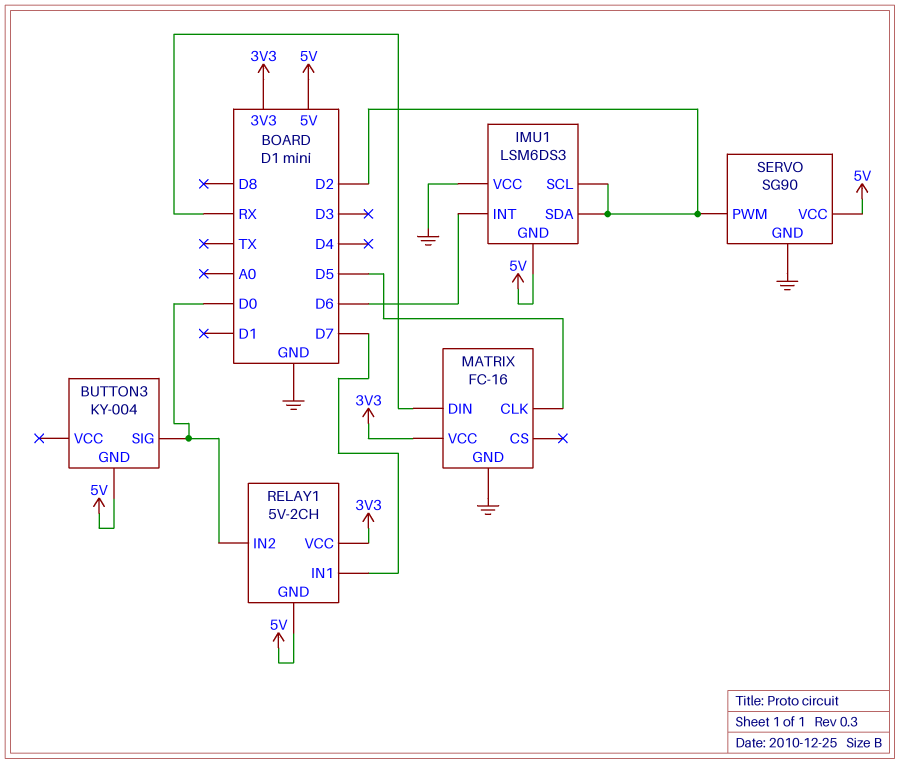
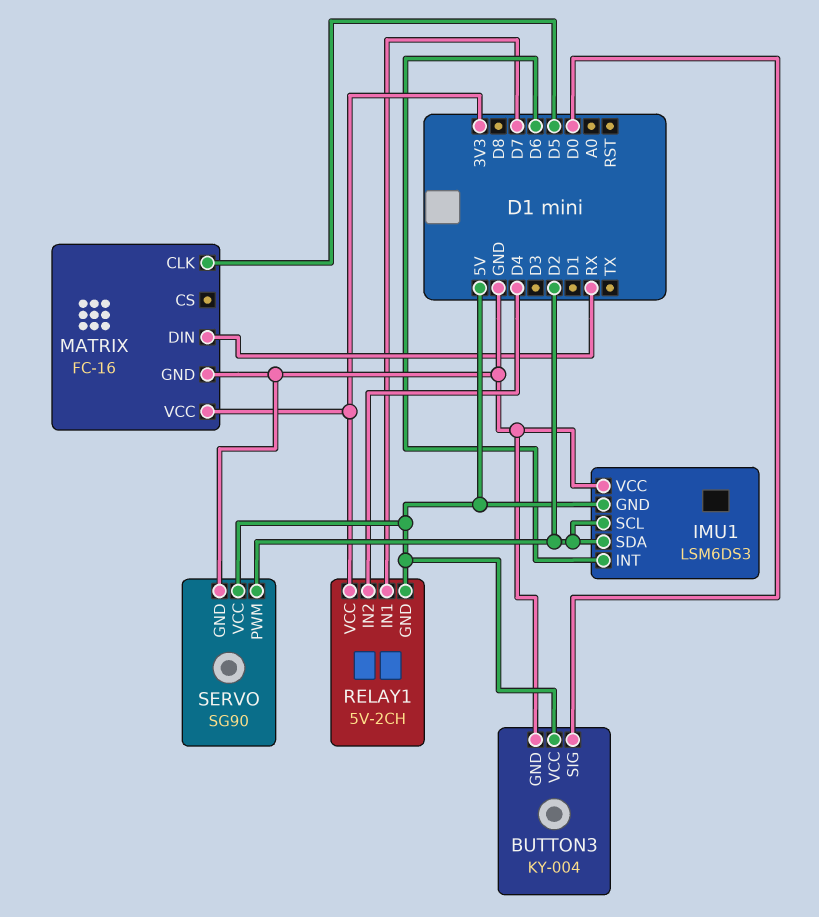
BUTTON3 pin GND: 5V -> GND
BUTTON3 pin VCC: none -> 5V
RELAY1 pin IN2: D0 -> D4

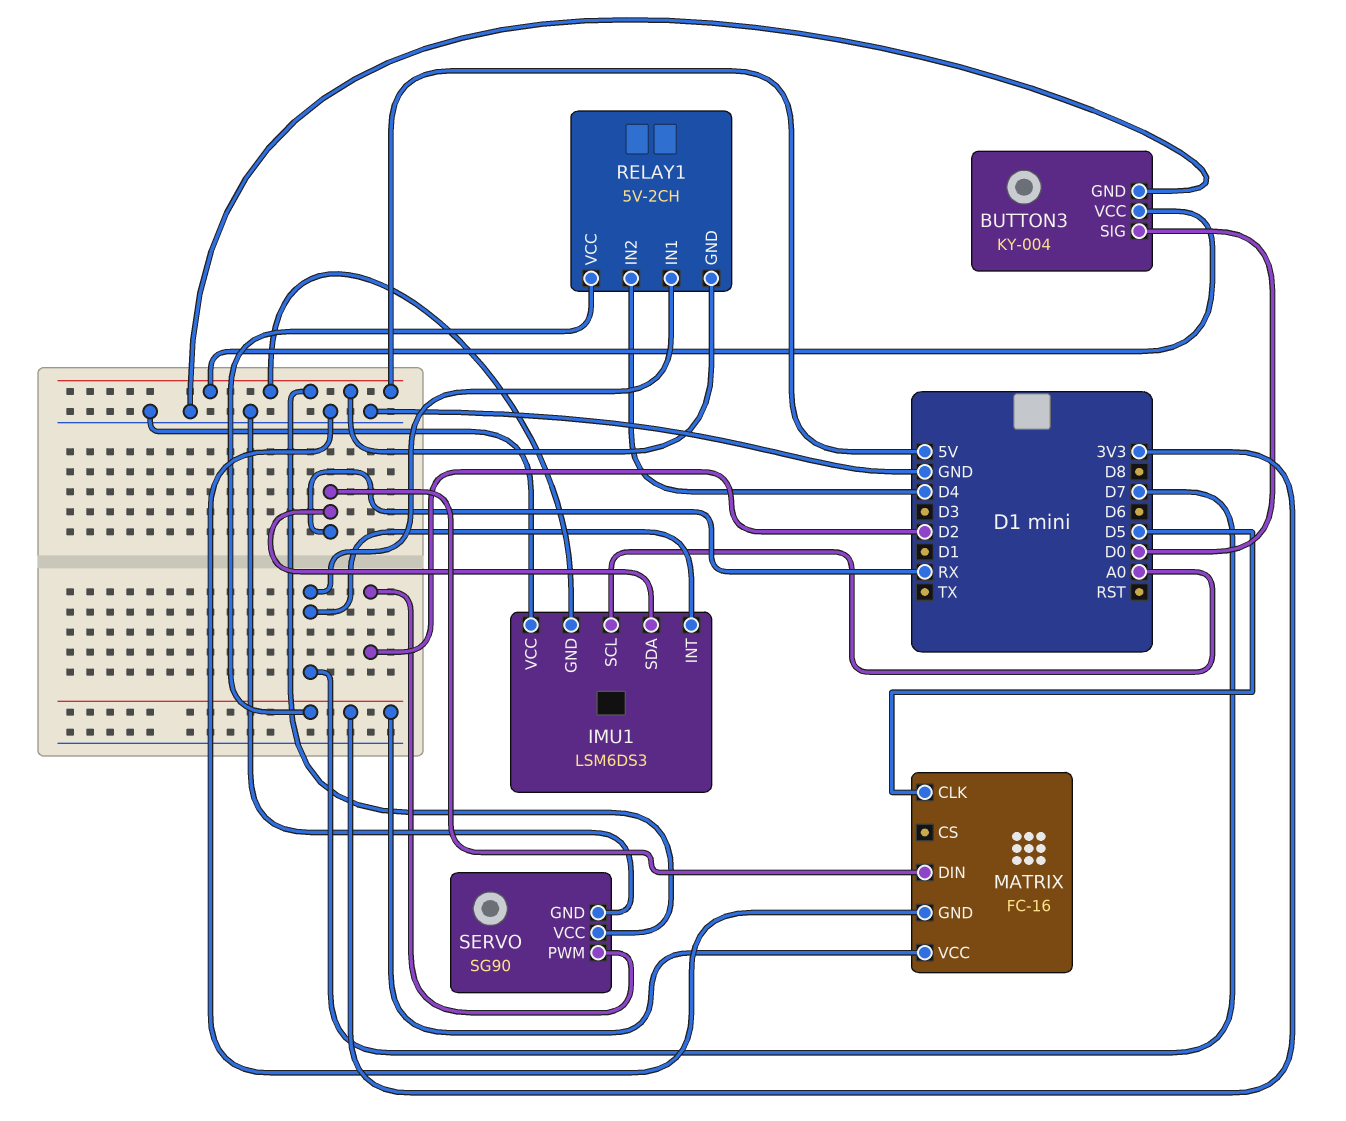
IMU1 pin INT: D6 -> D7
IMU1 pin SCL: D2 -> A0
IMU1 pin SDA: D2 -> RX

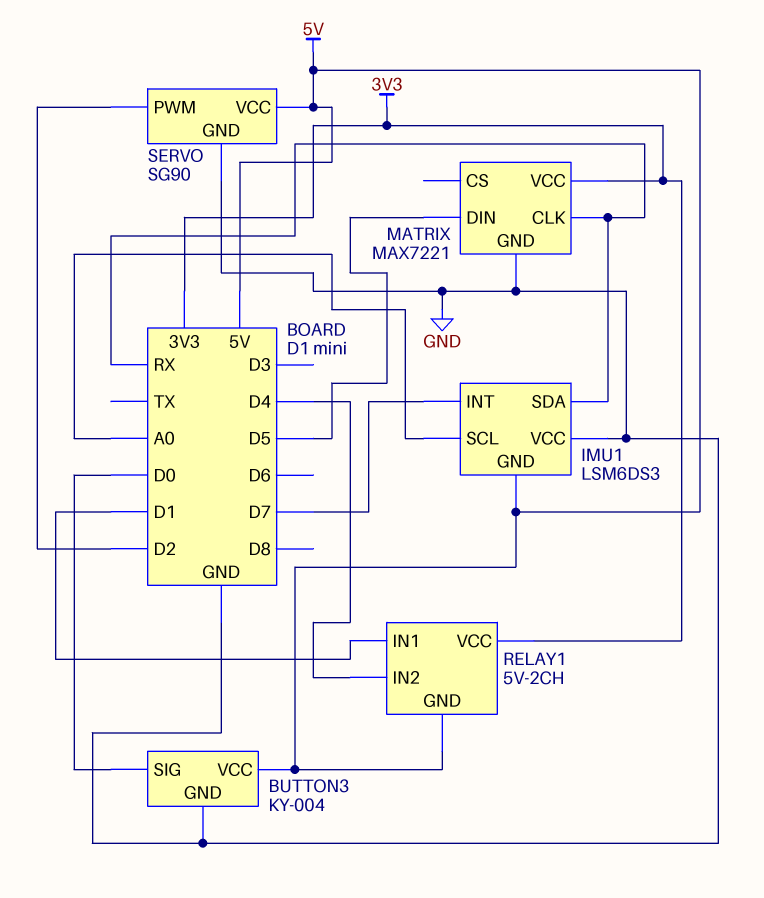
MATRIX: FC-16 -> MAX7221
MATRIX pin CLK: D5 -> RX
MATRIX pin DIN: RX -> D5
RELAY1 pin IN1: D7 -> D1

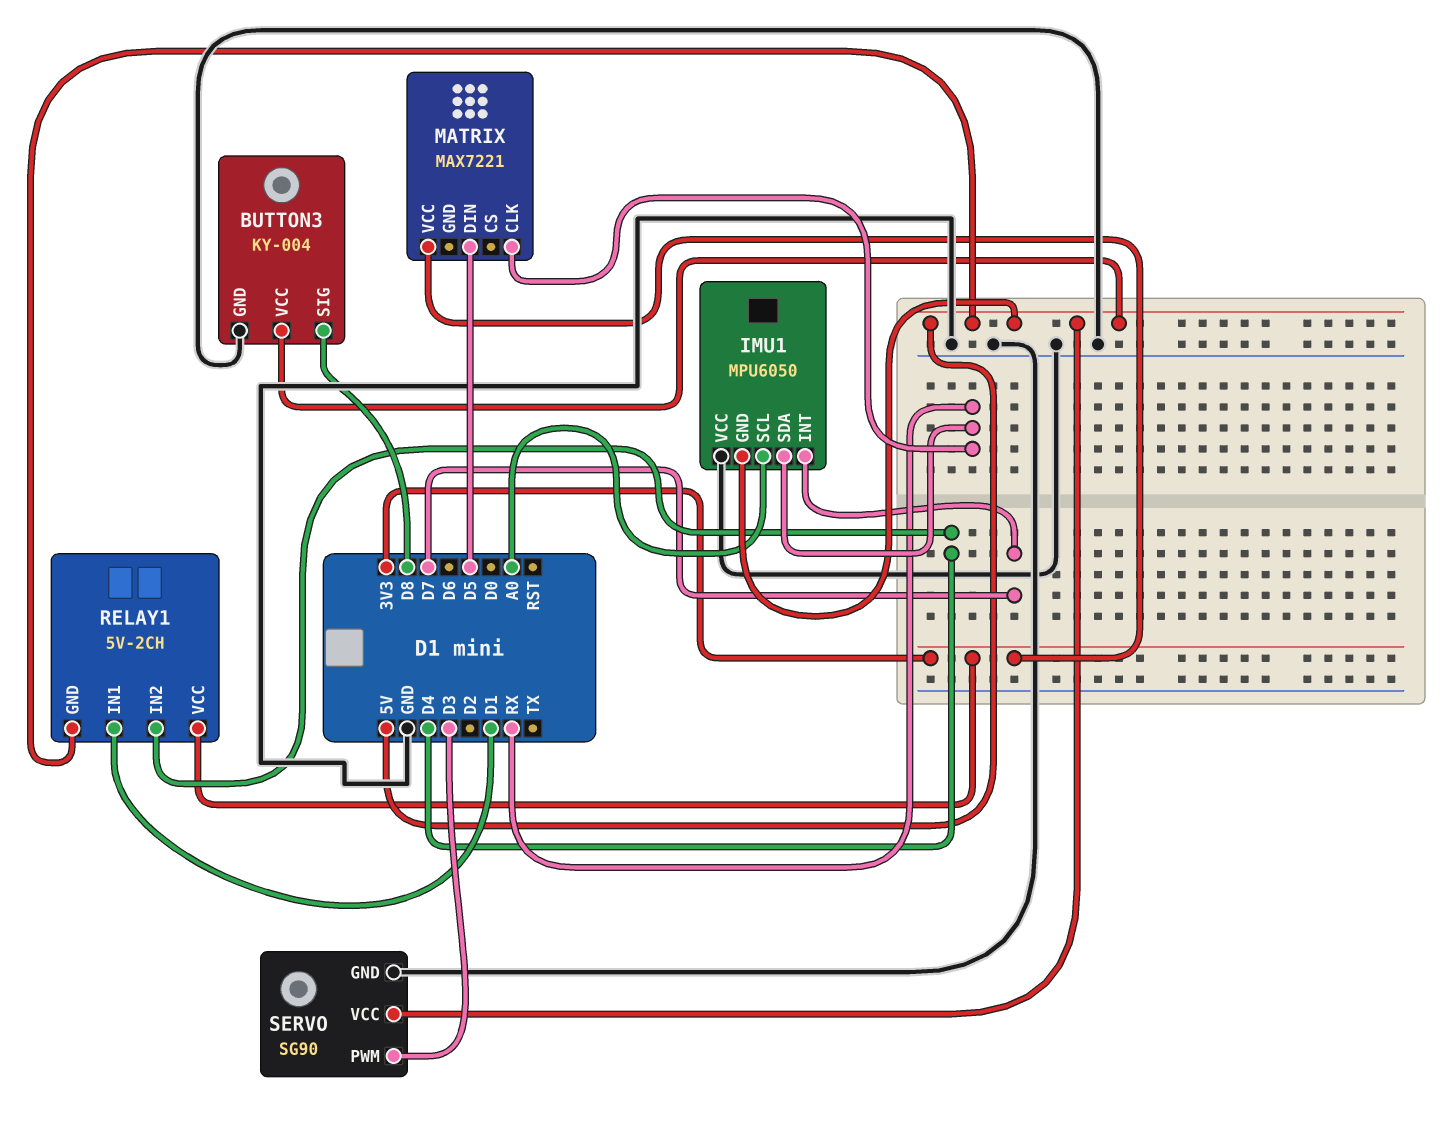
BUTTON3 pin SIG: D0 -> D8
IMU1: LSM6DS3 -> MPU6050
MATRIX pin GND: GND -> none
SERVO pin PWM: D2 -> D3

